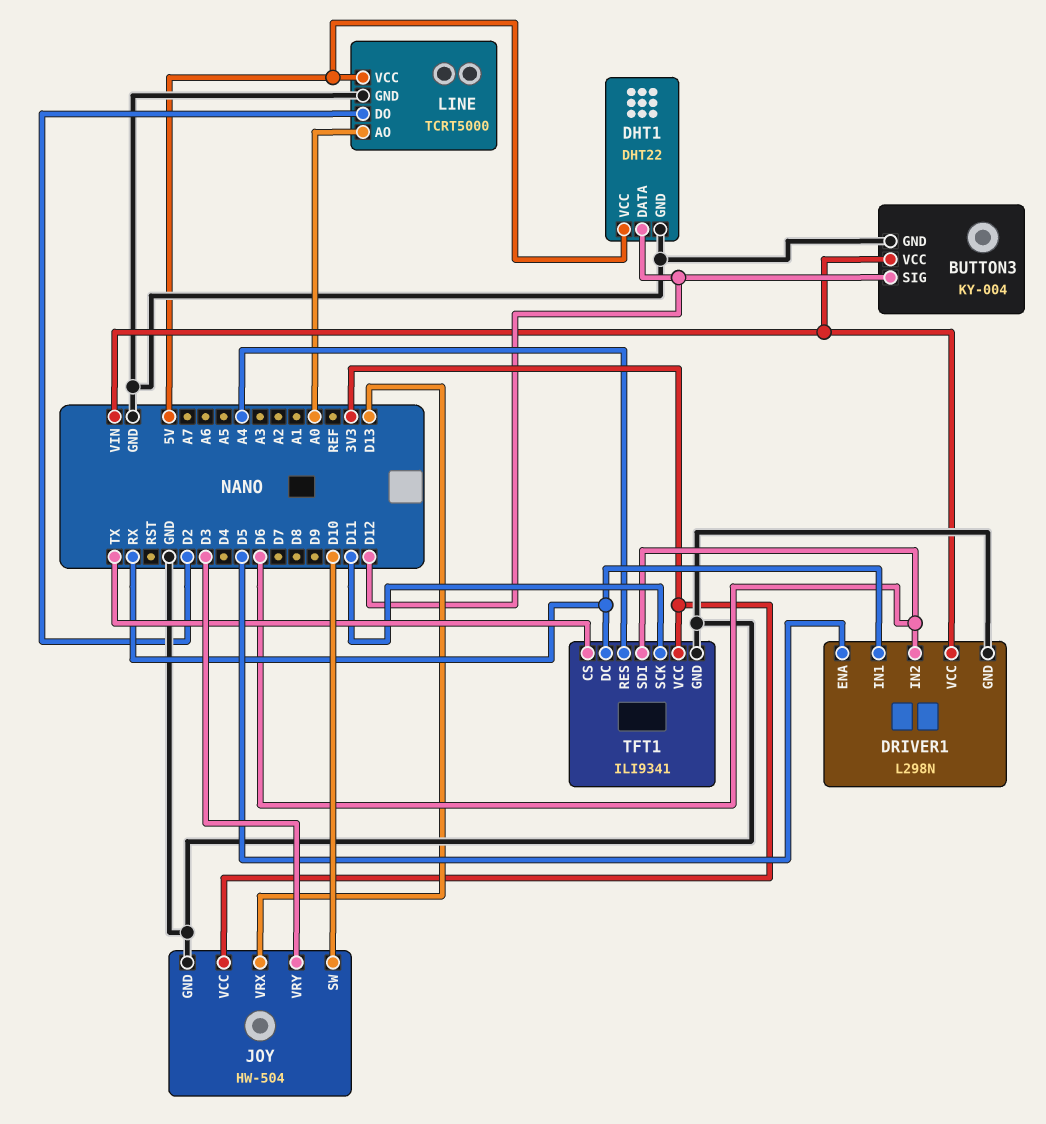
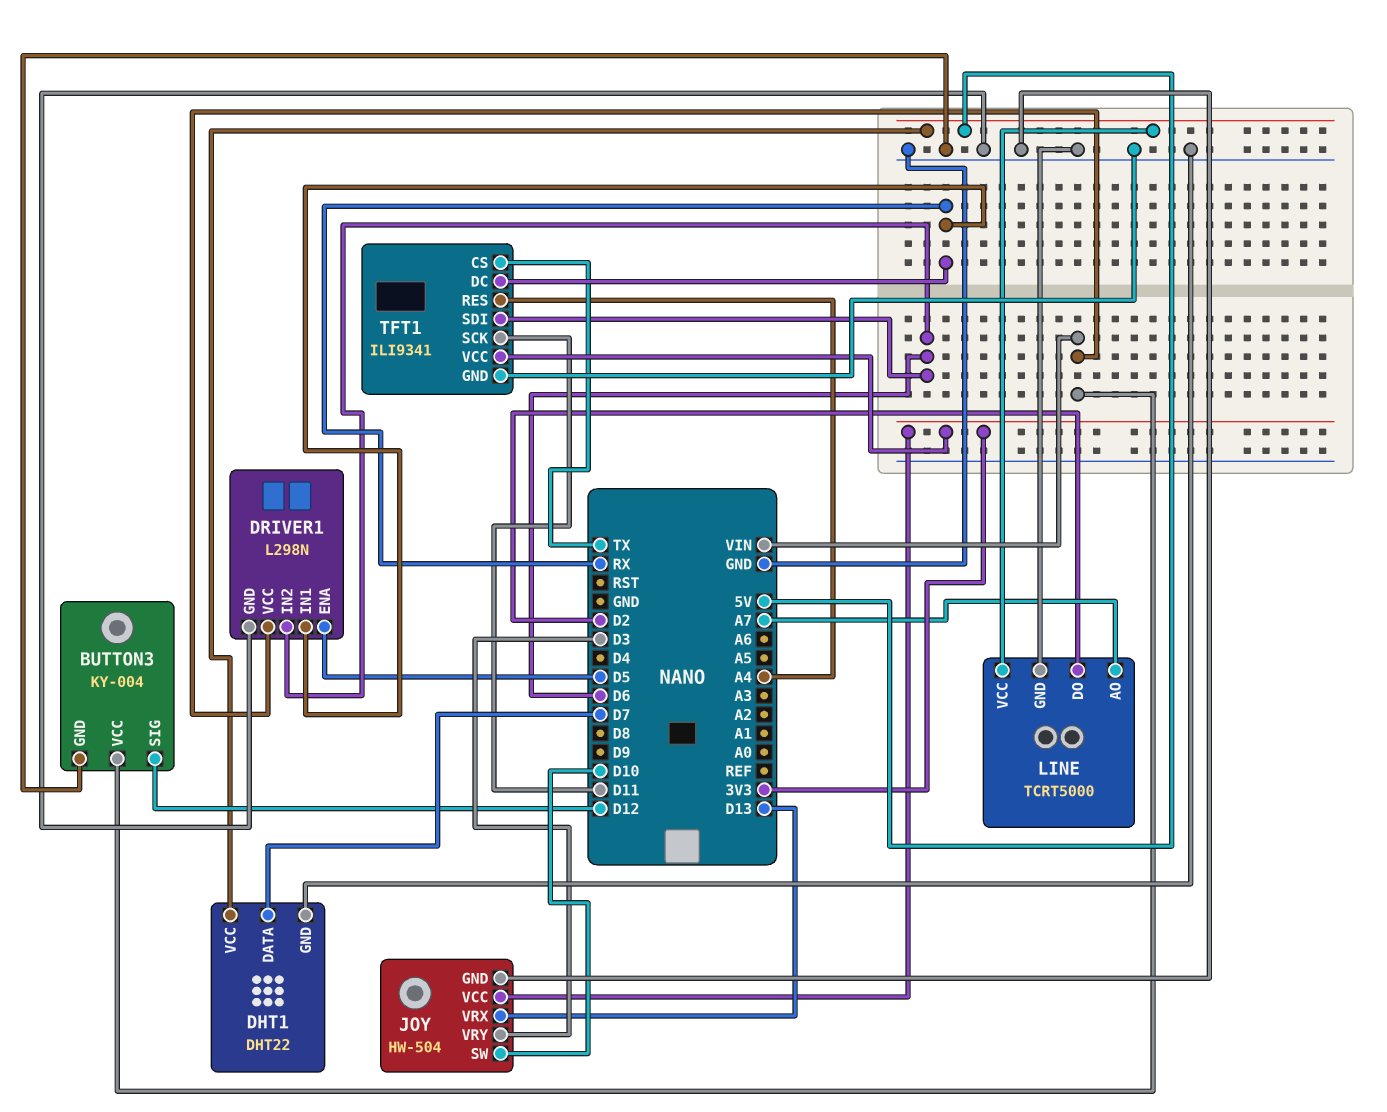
DHT1 pin DATA: D12 -> D7
LINE pin AO: A0 -> A7

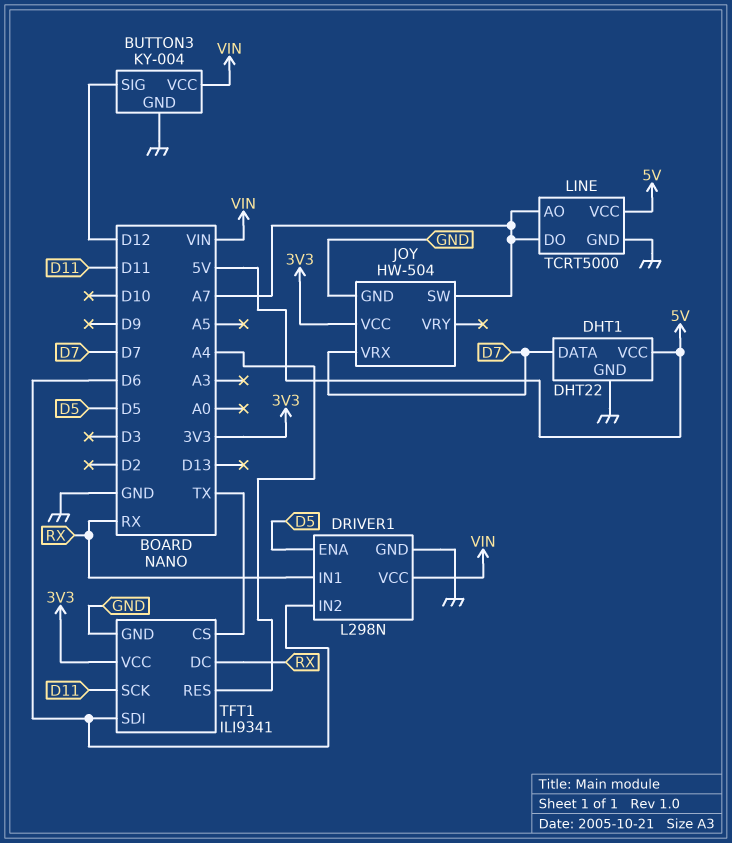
JOY pin SW: D10 -> A7
JOY pin VRX: D13 -> D7
JOY pin VRY: D3 -> none
LINE pin DO: D2 -> A7

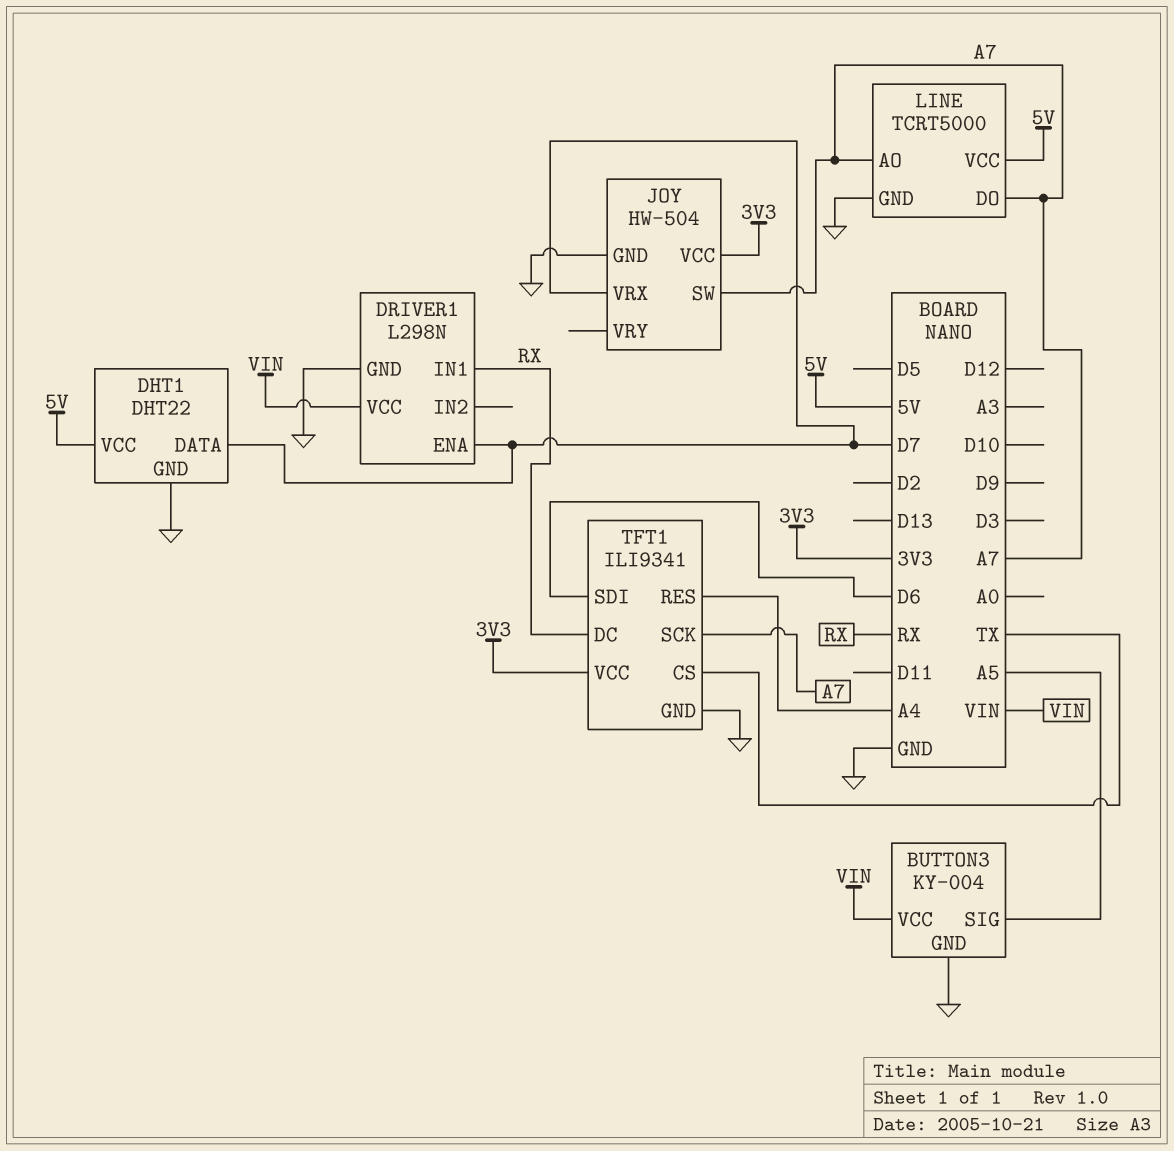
BUTTON3 pin SIG: D12 -> A5
DRIVER1 pin ENA: D5 -> D7
DRIVER1 pin IN2: D6 -> none
TFT1 pin SCK: D11 -> A7

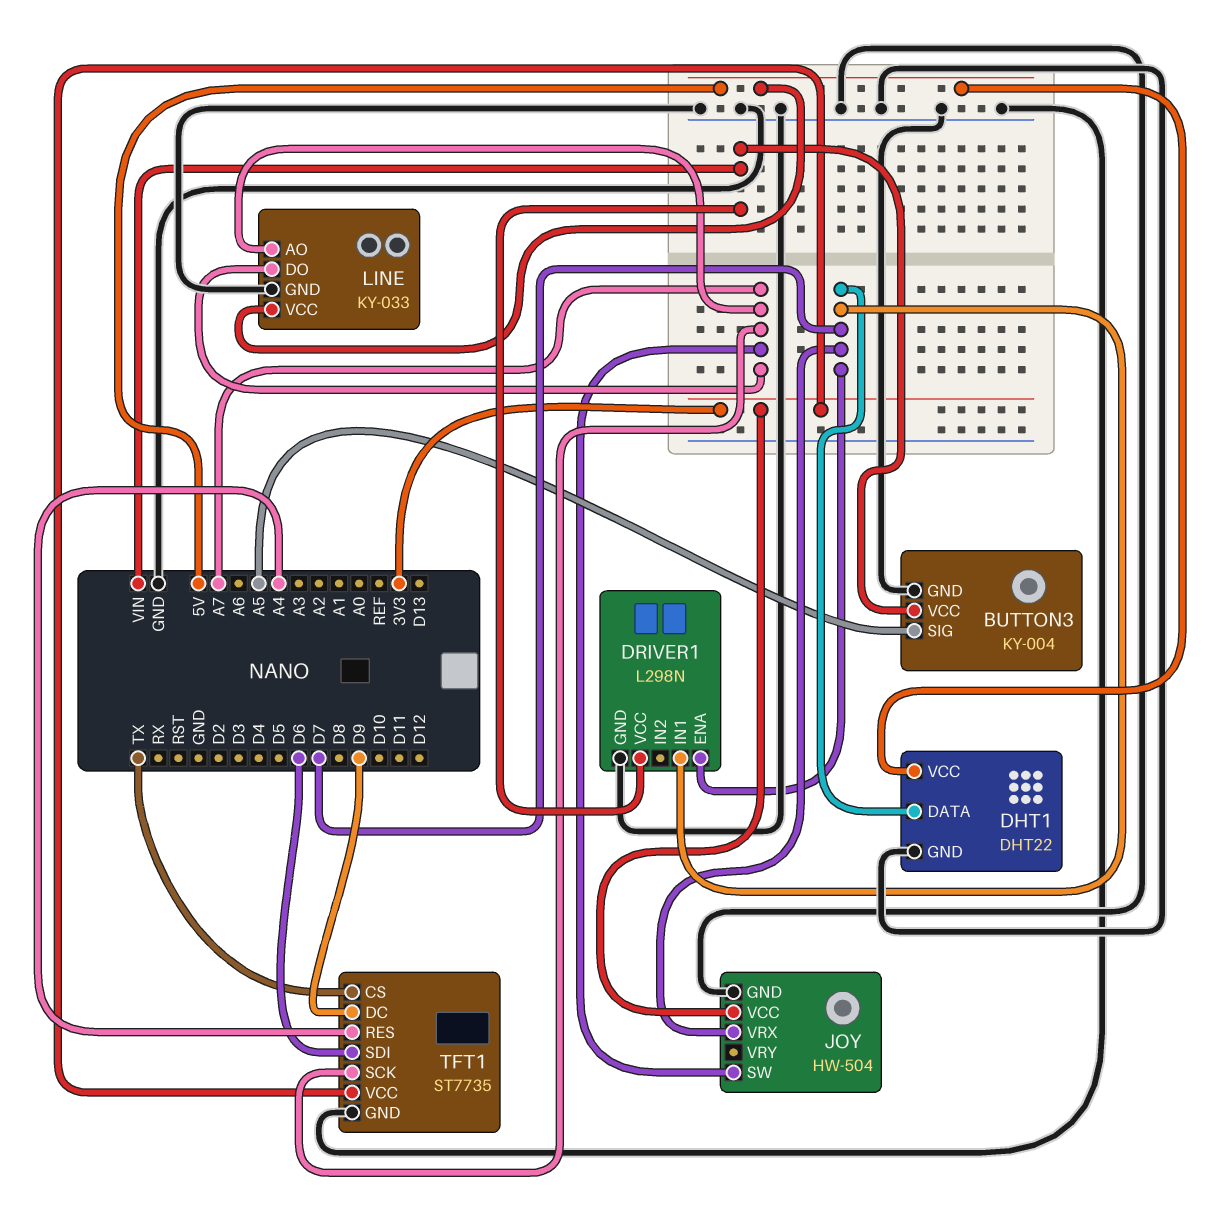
DRIVER1 pin IN1: RX -> D7
LINE: TCRT5000 -> KY-033
TFT1: ILI9341 -> ST7735
TFT1 pin DC: RX -> D9

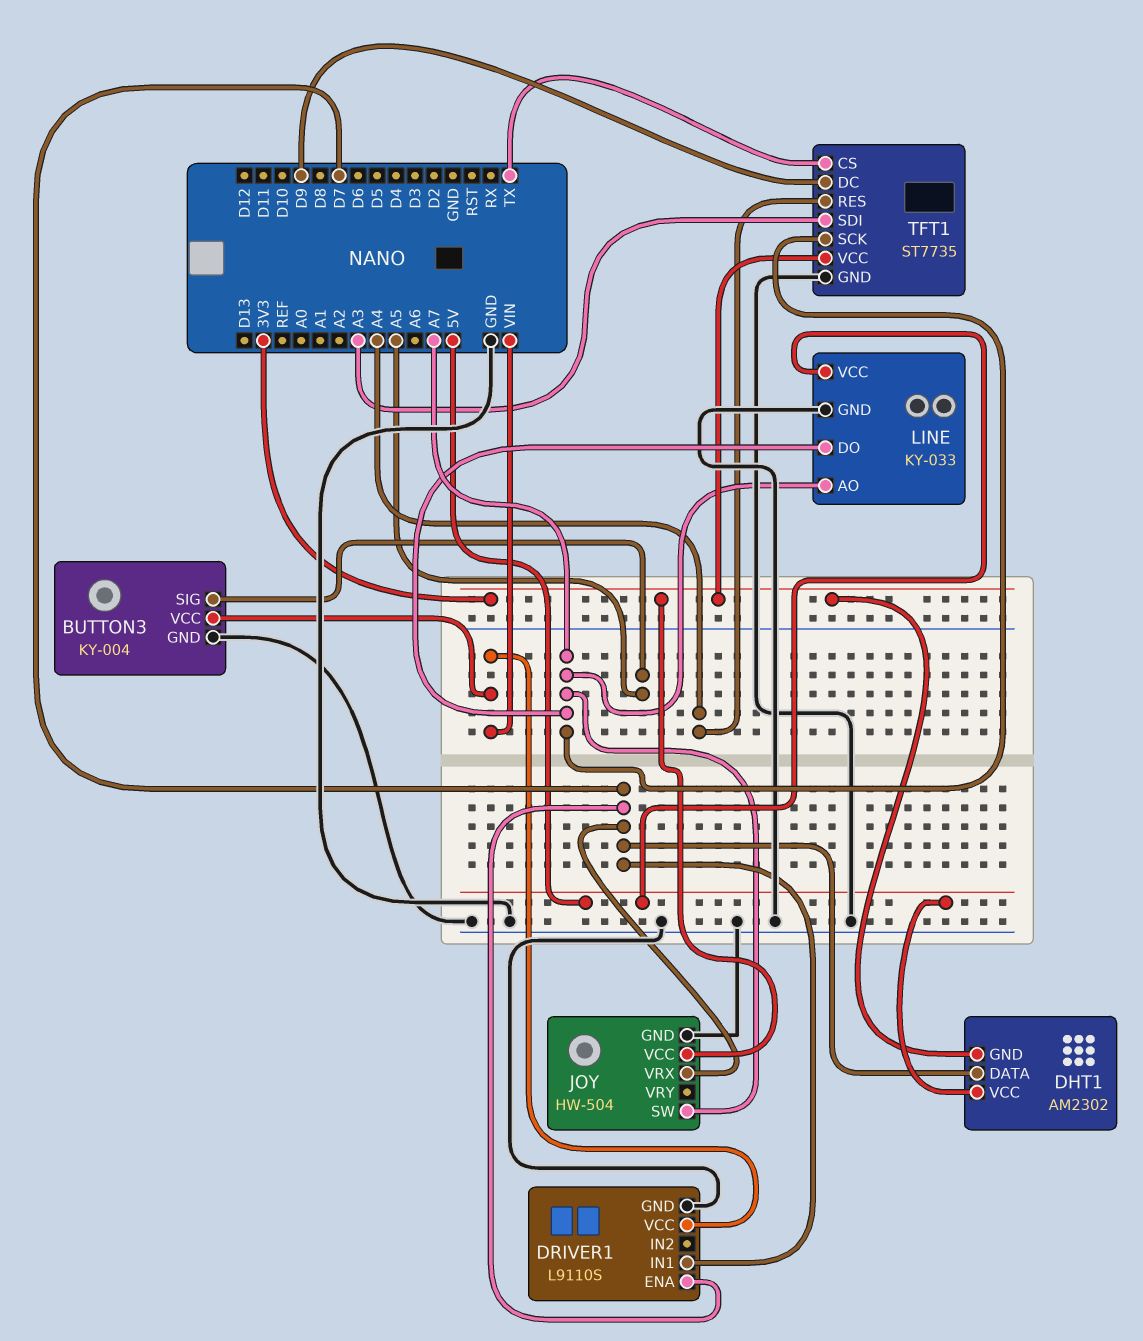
DHT1: DHT22 -> AM2302
DHT1 pin GND: GND -> 3V3
DRIVER1: L298N -> L9110S
TFT1 pin SDI: D6 -> A3

